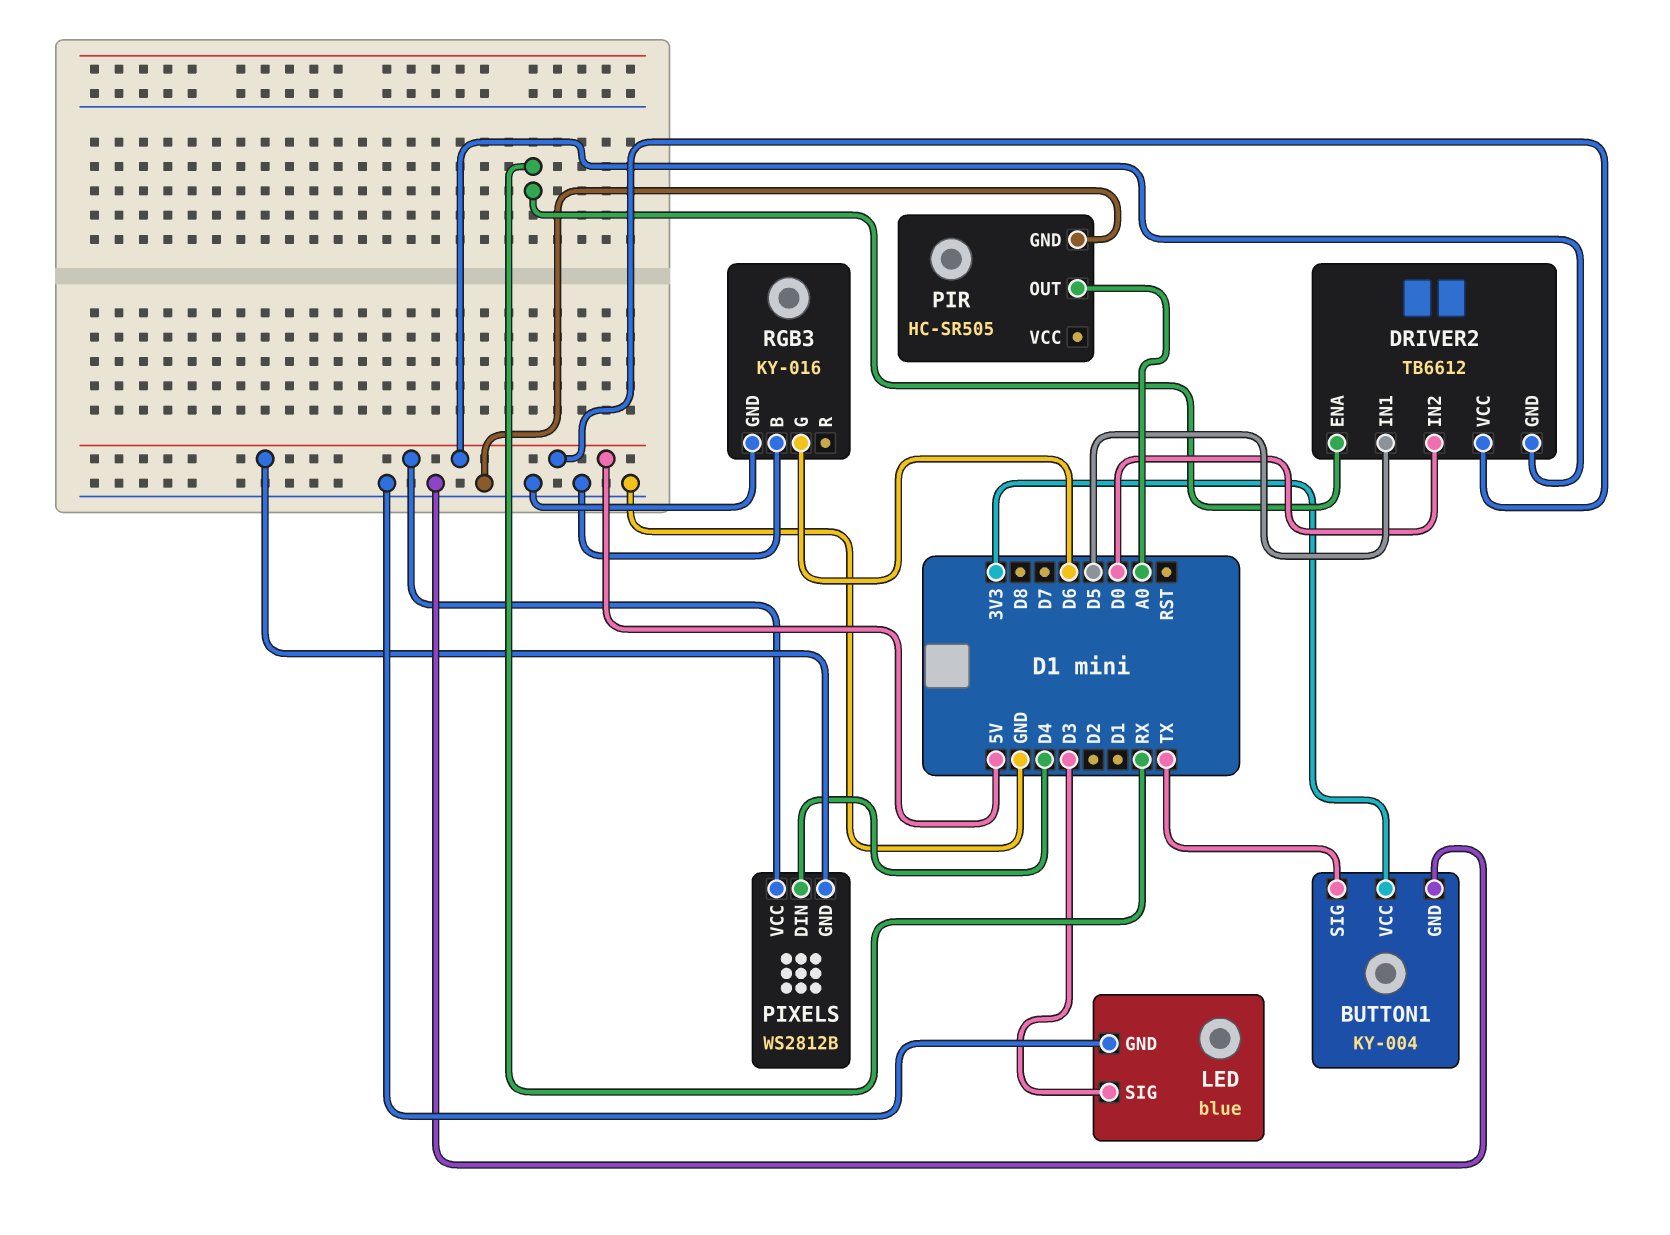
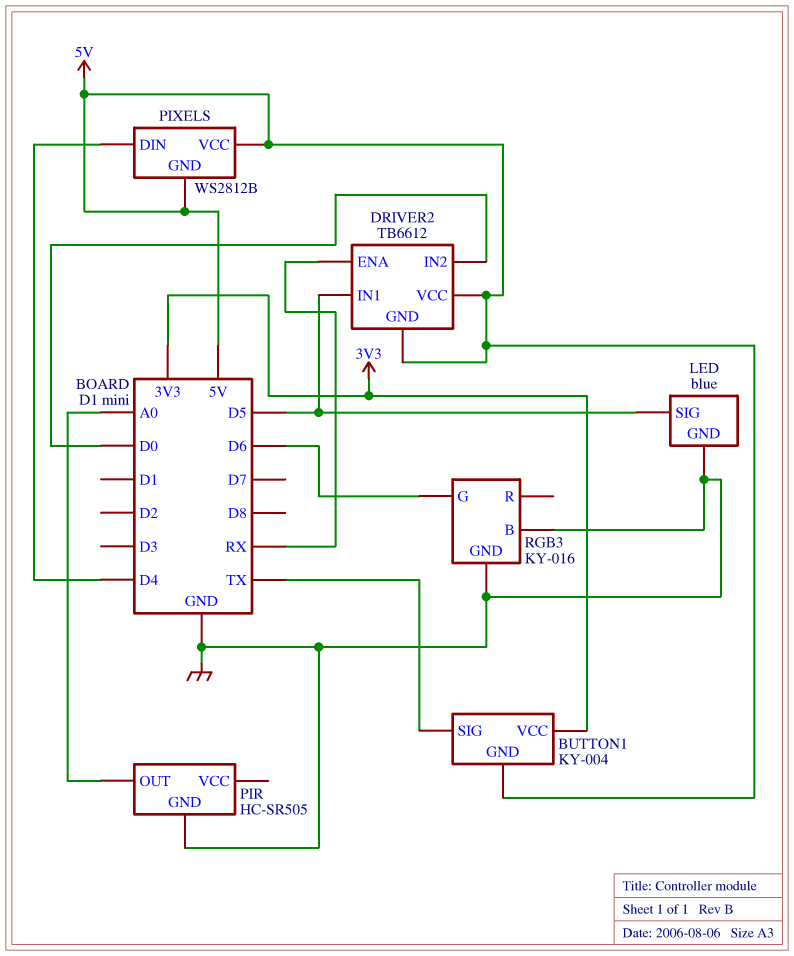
BUTTON1 pin GND: GND -> 5V
LED pin SIG: D3 -> D5

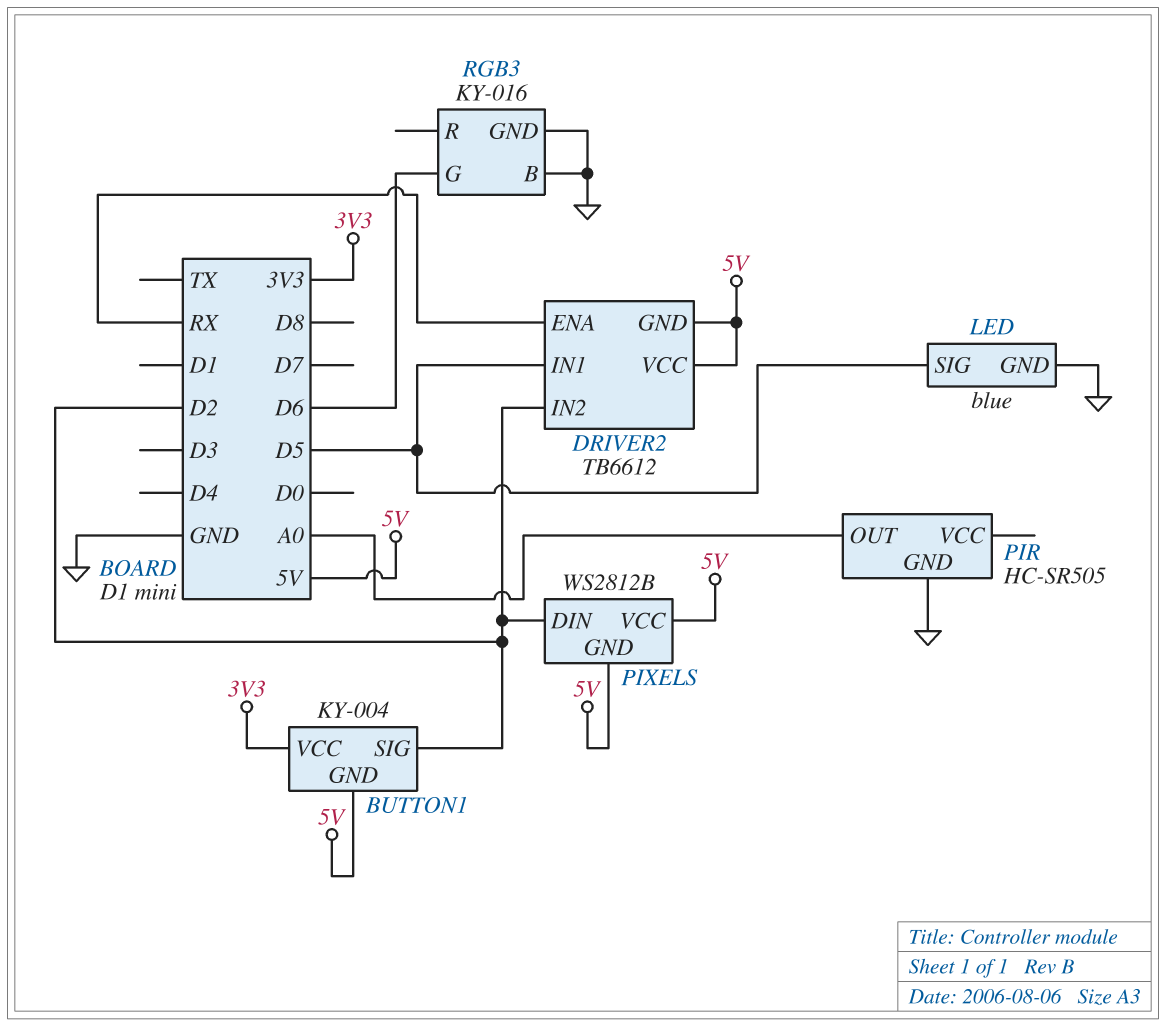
BUTTON1 pin SIG: TX -> D2
DRIVER2 pin IN2: D0 -> D2
PIXELS pin DIN: D4 -> D2

